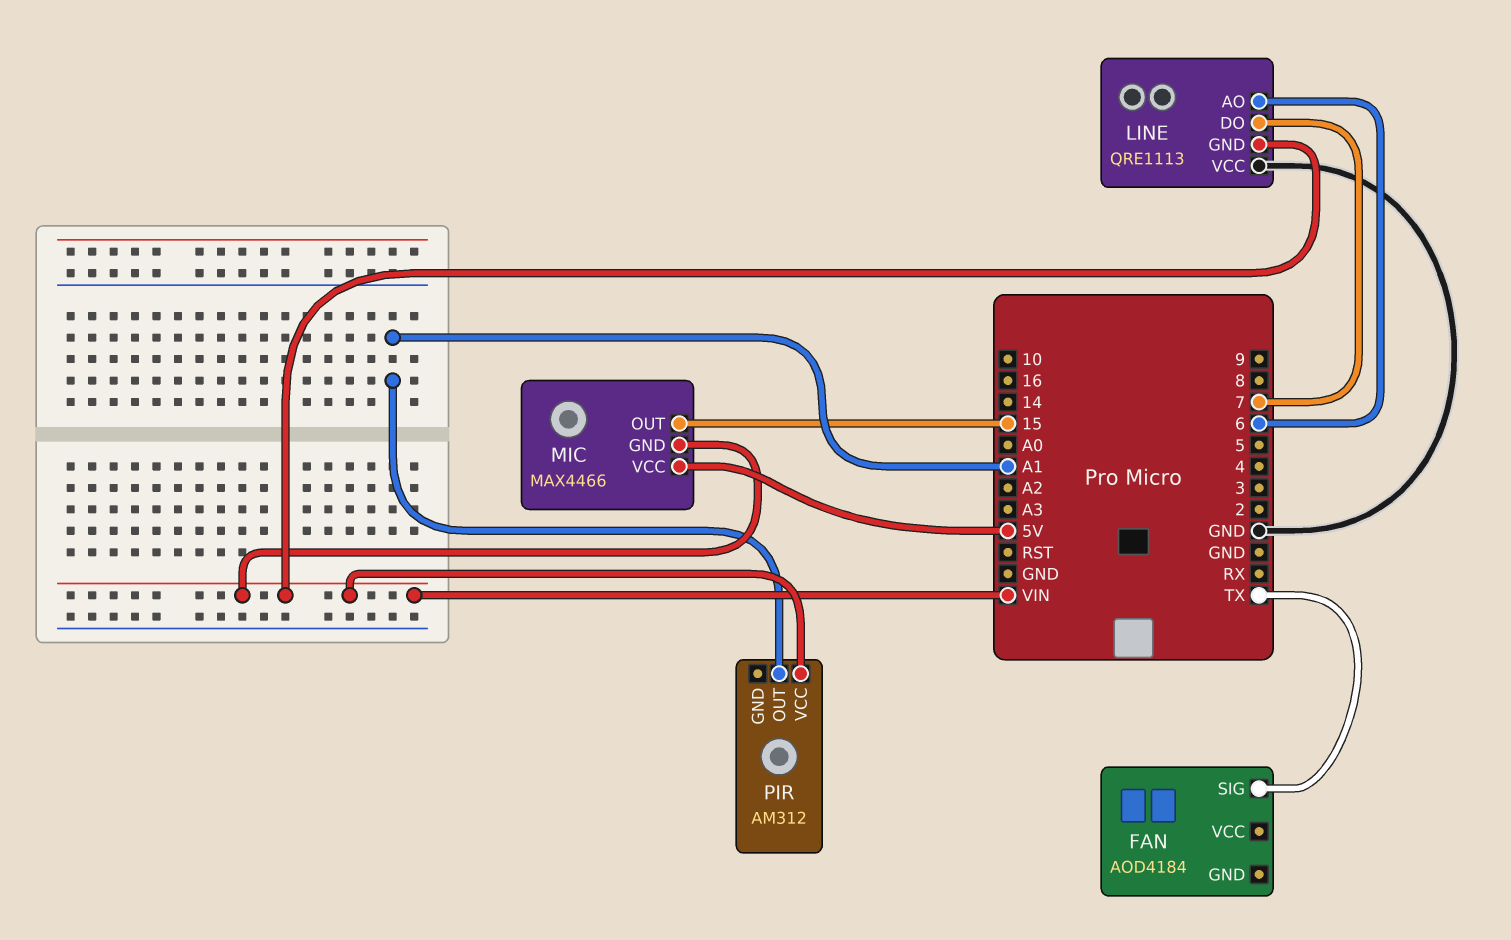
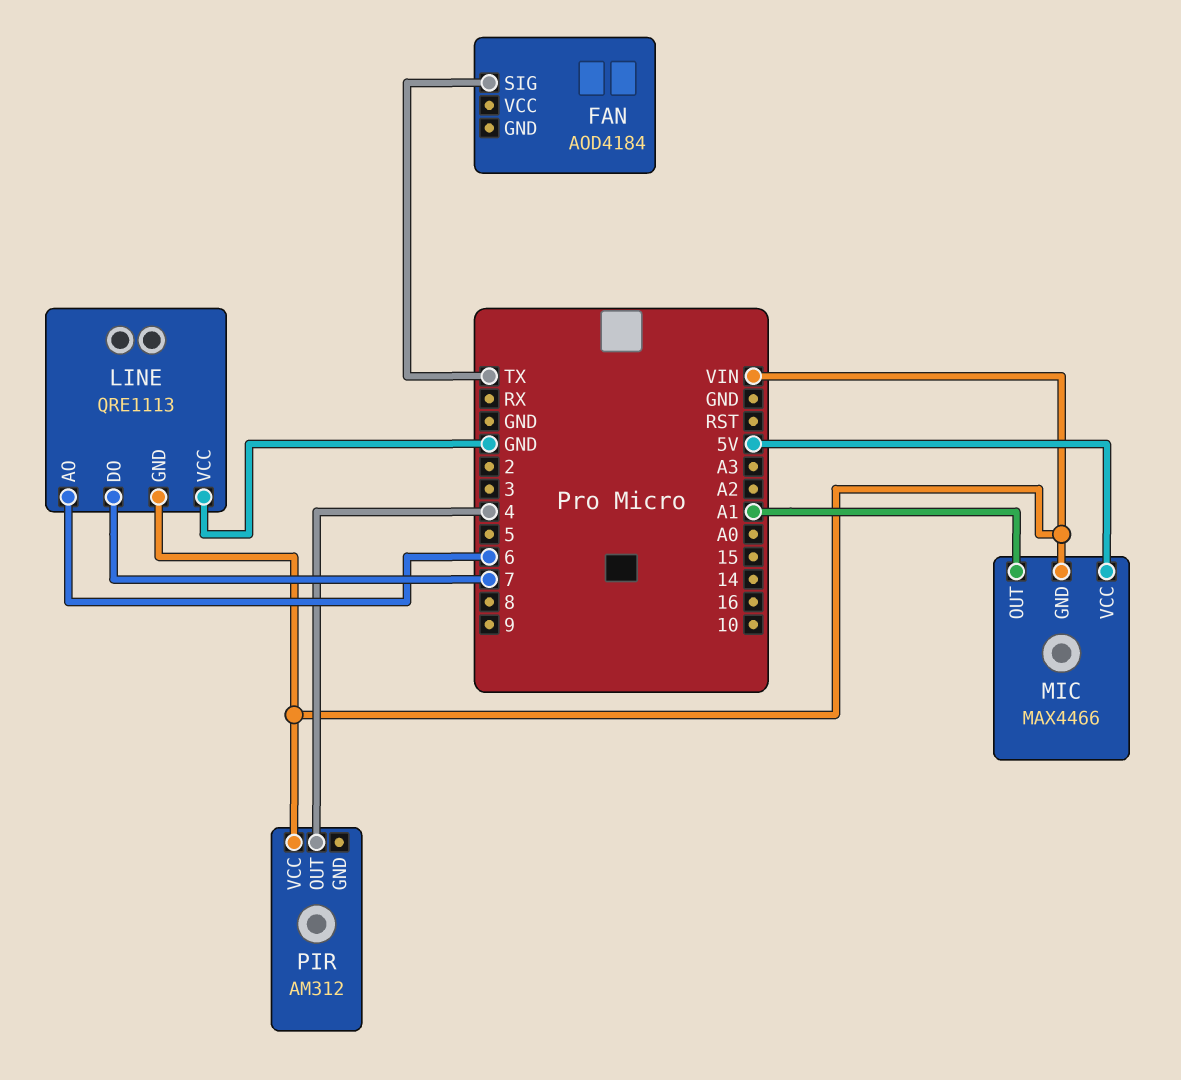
MIC pin OUT: 15 -> A1
PIR pin OUT: A1 -> 4

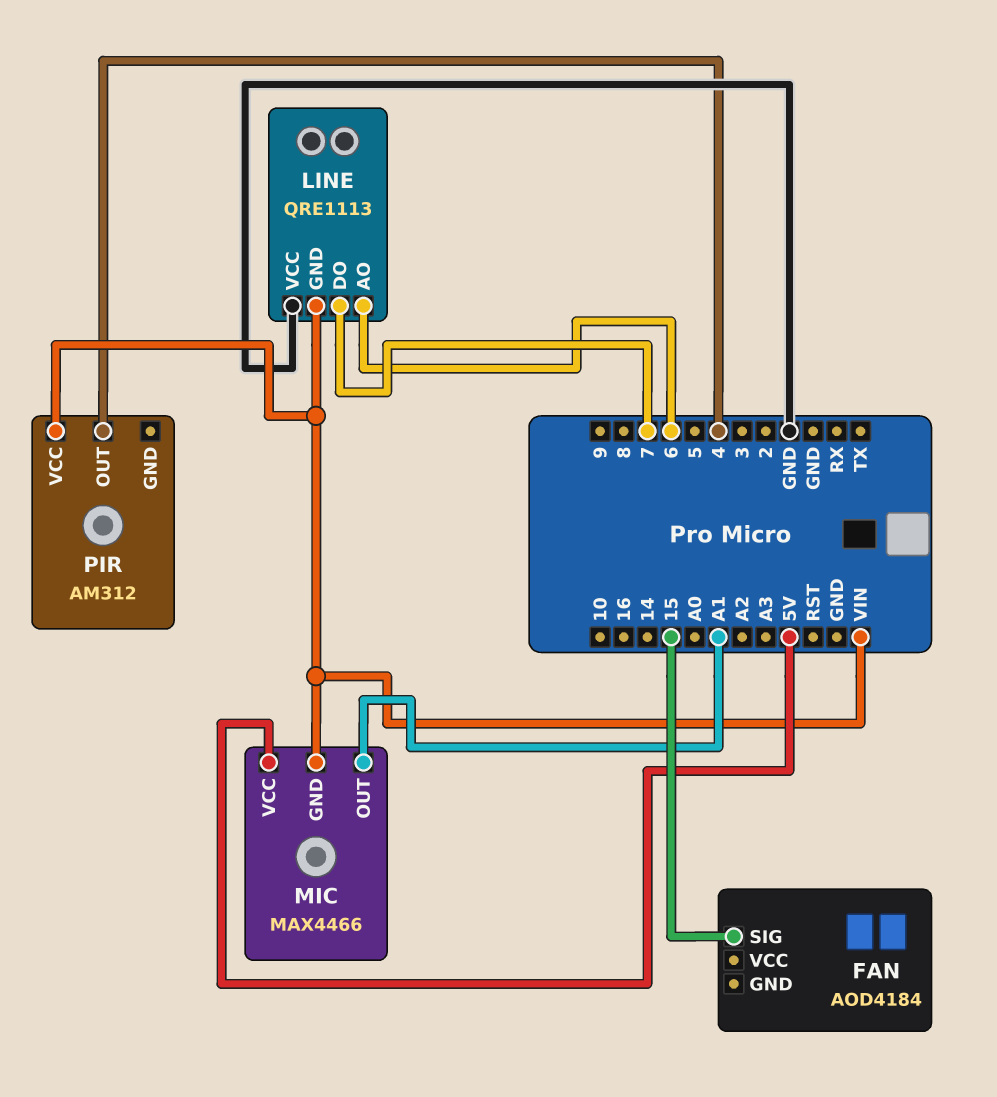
FAN pin SIG: TX -> 15

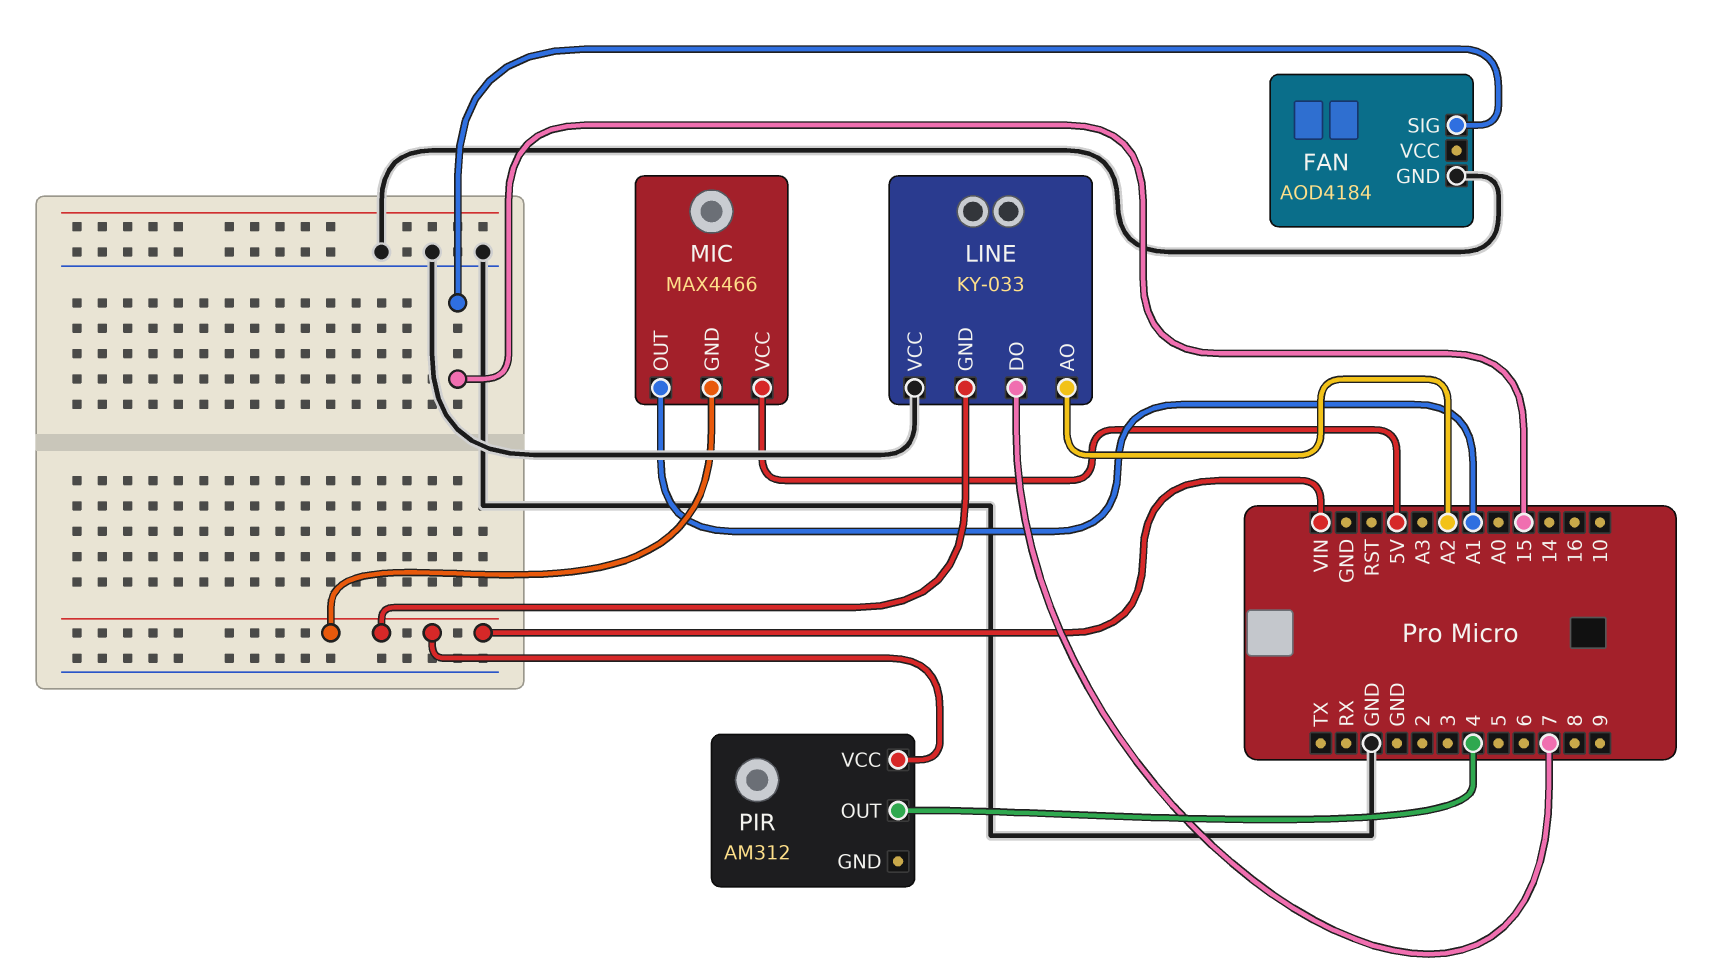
FAN pin GND: none -> GND
LINE: QRE1113 -> KY-033
LINE pin AO: 6 -> A2

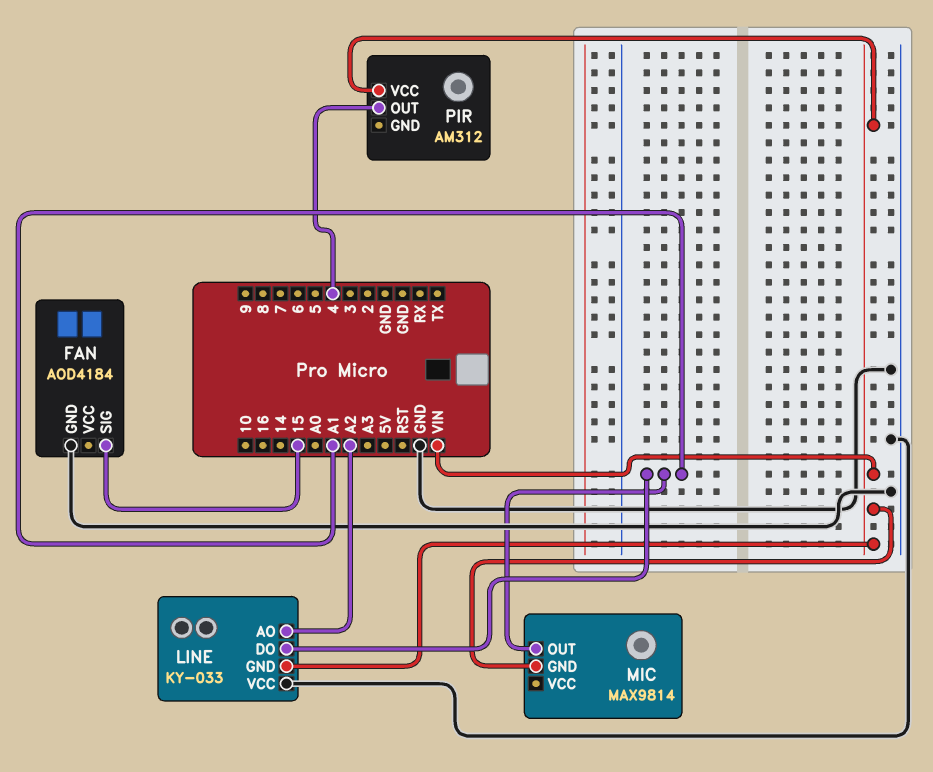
LINE pin DO: 7 -> A1
MIC: MAX4466 -> MAX9814
MIC pin VCC: 5V -> none

